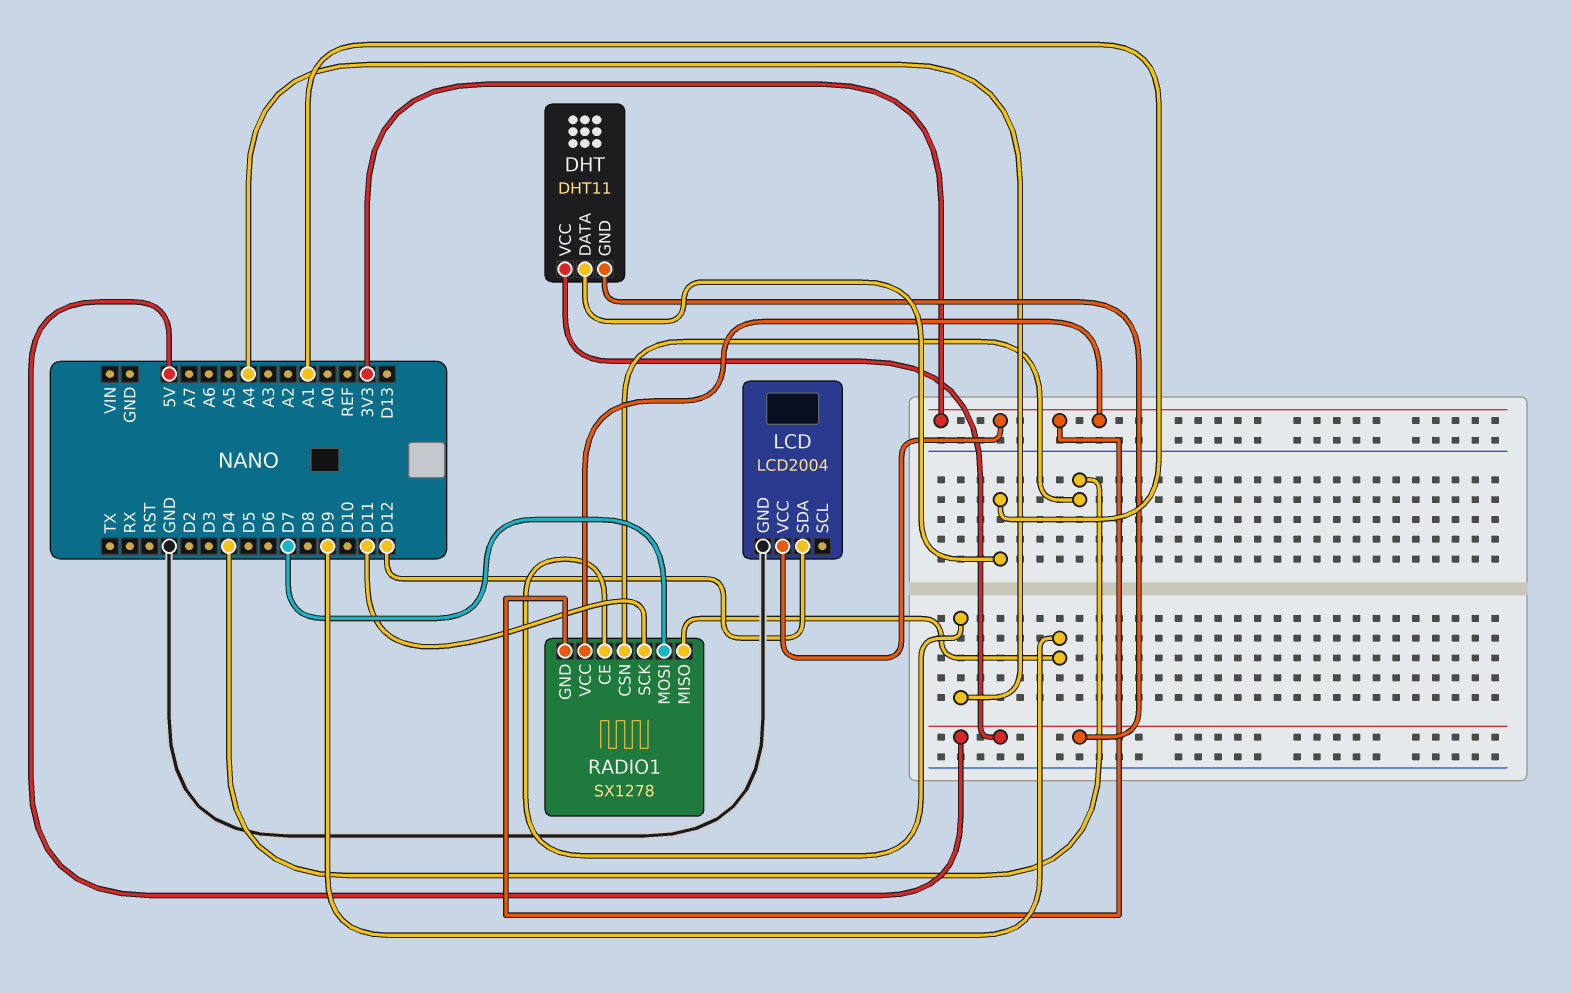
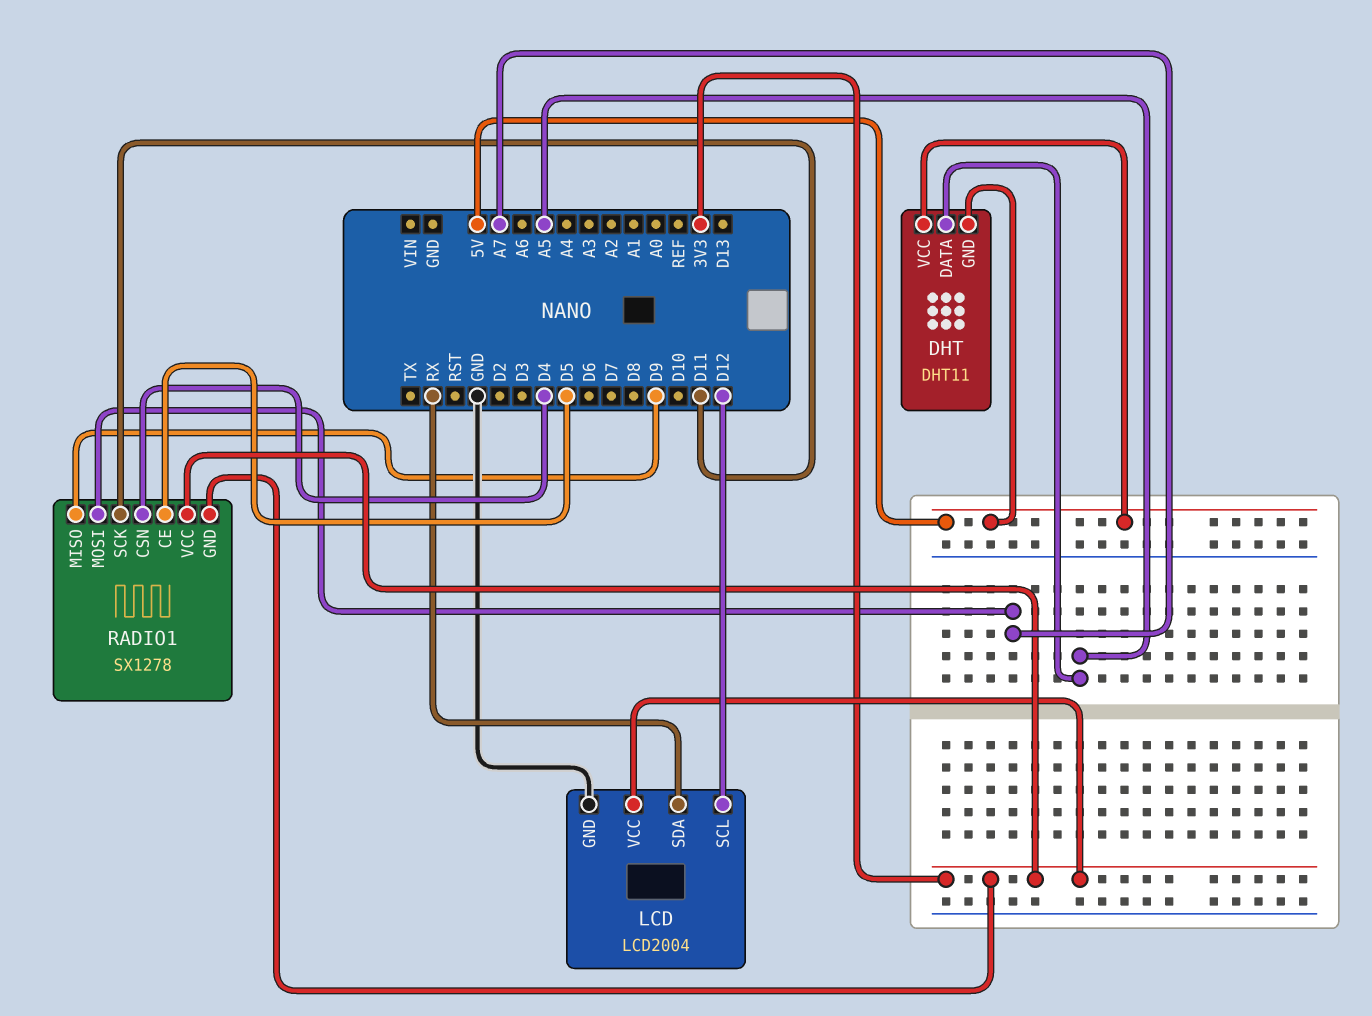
DHT pin DATA: A1 -> A5
LCD pin SCL: none -> D12
LCD pin SDA: D12 -> RX
RADIO1 pin CE: A4 -> D5
RADIO1 pin MOSI: D7 -> A7

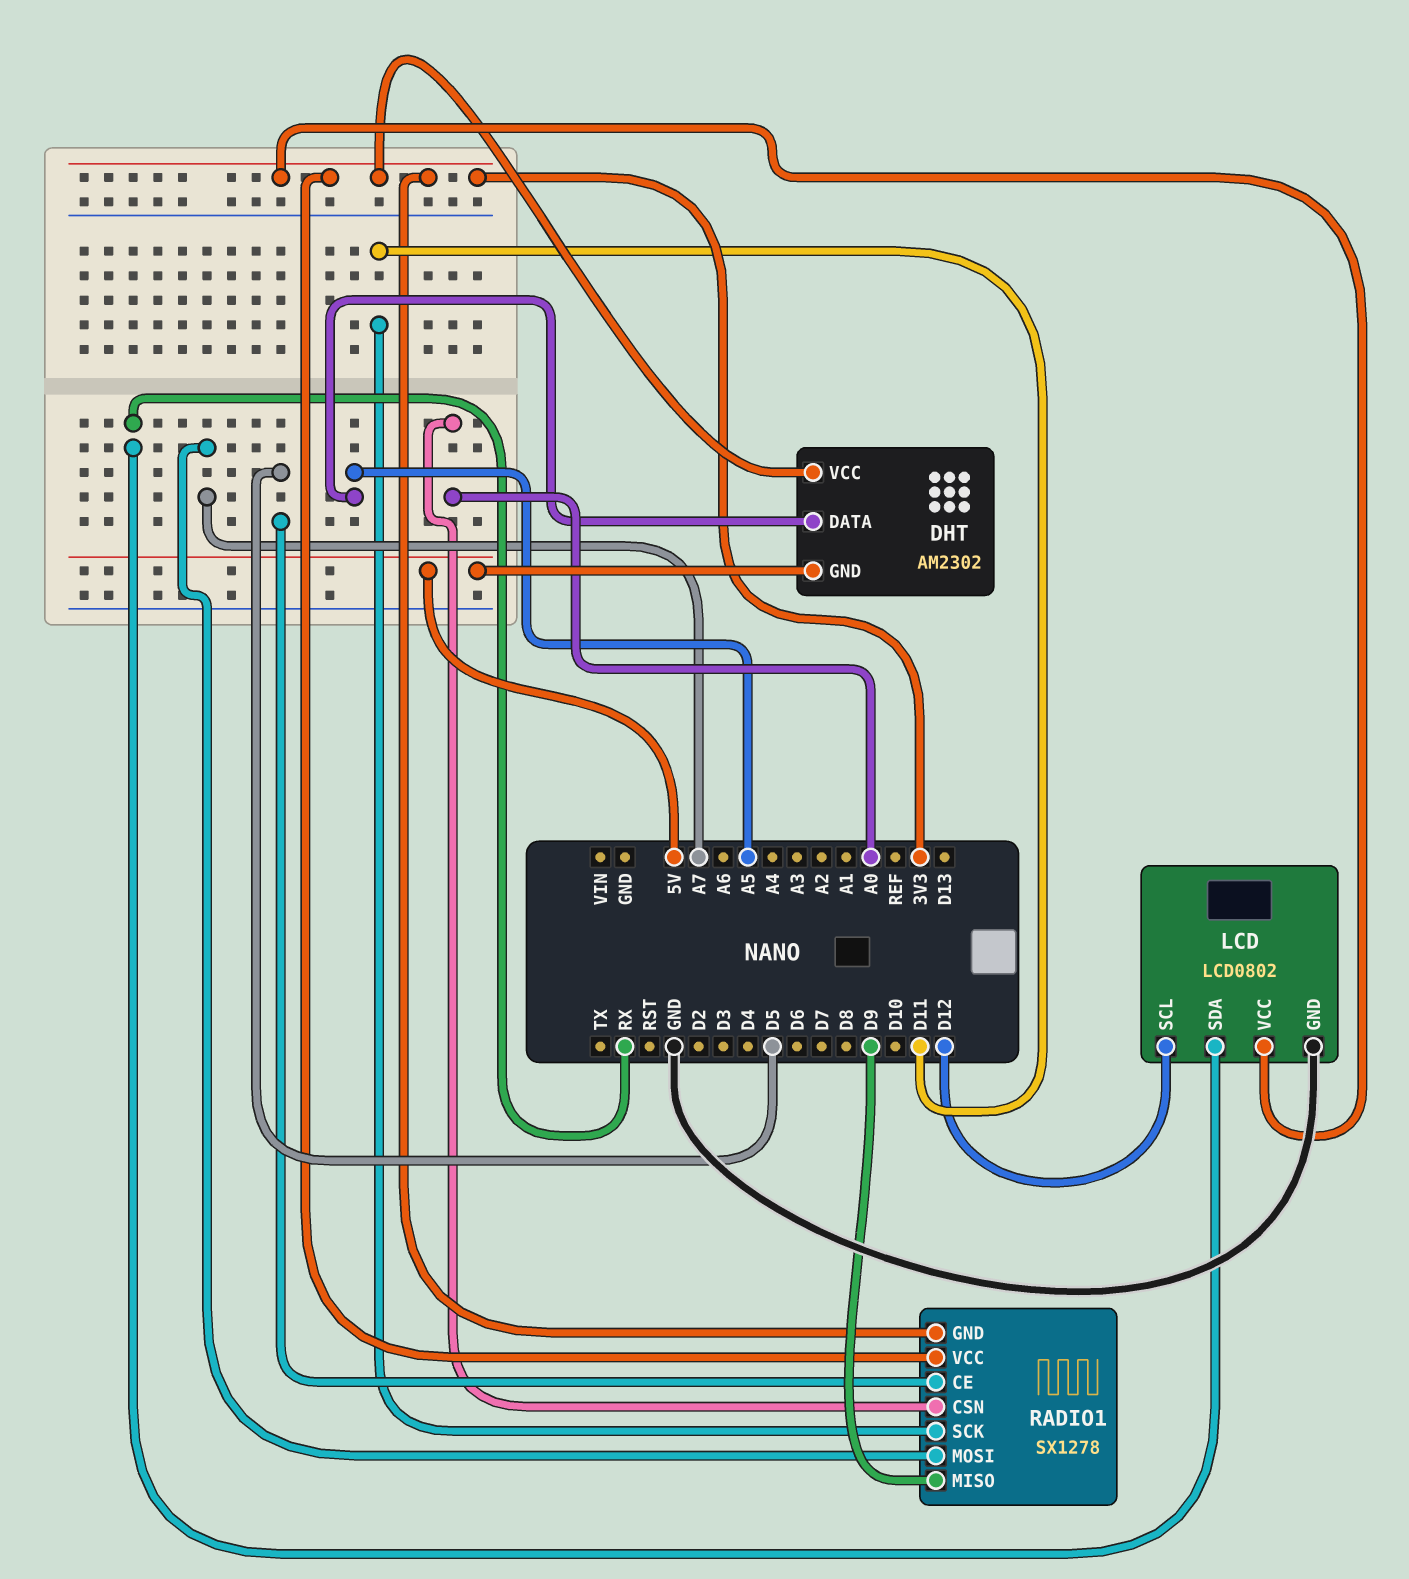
DHT: DHT11 -> AM2302
DHT pin VCC: 5V -> 3V3
LCD: LCD2004 -> LCD0802
RADIO1 pin CSN: D4 -> A0

